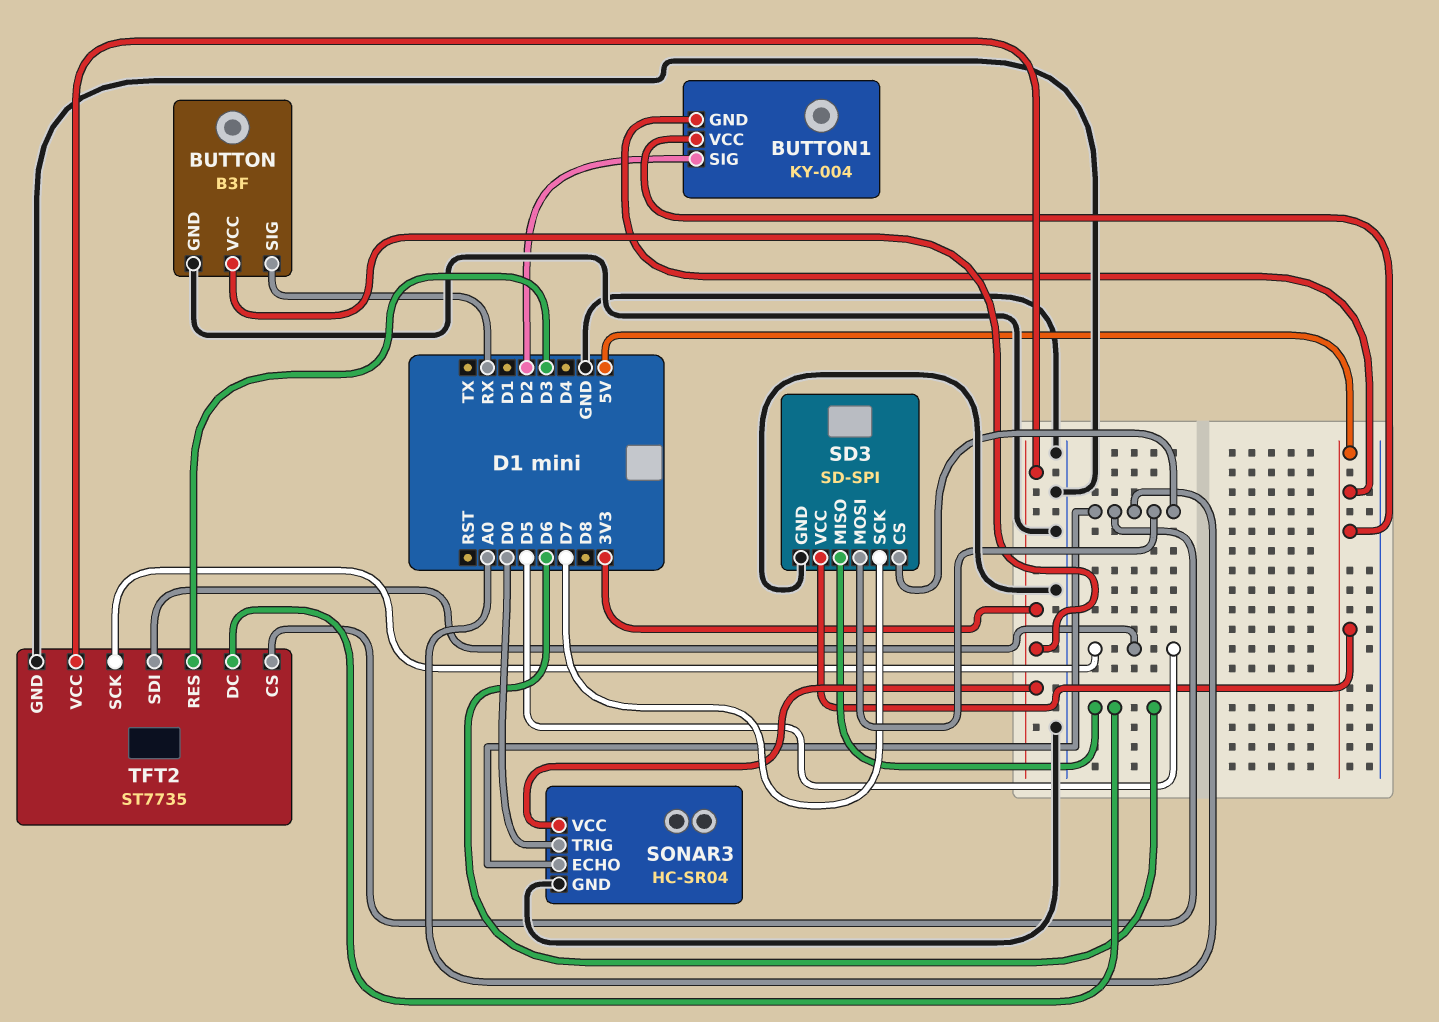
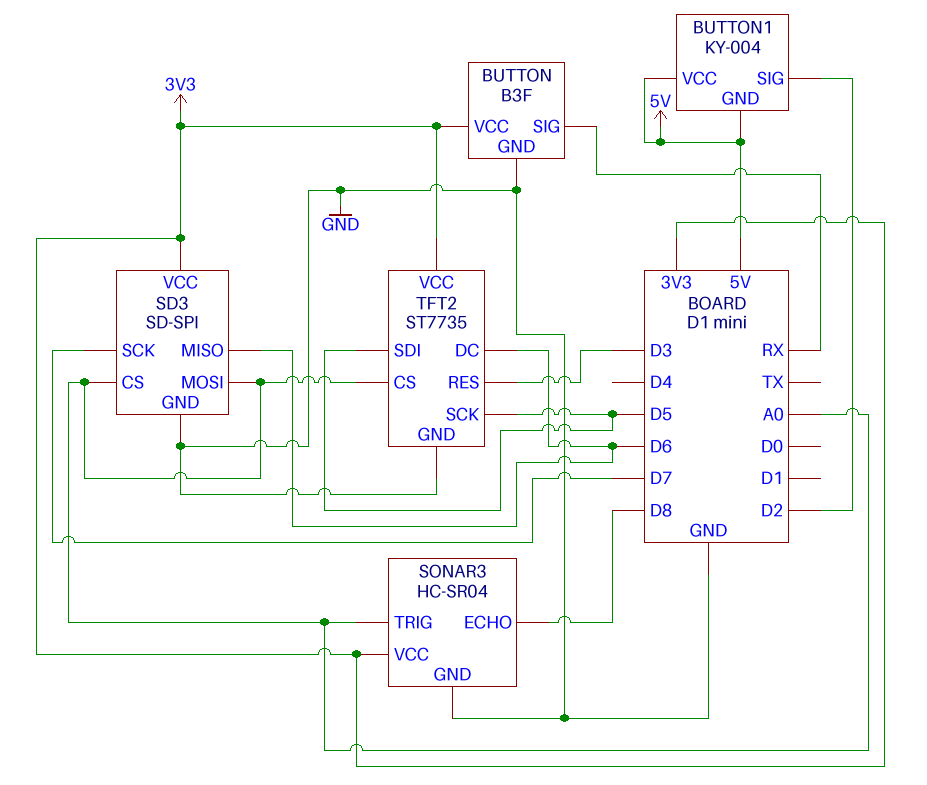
SD3 pin VCC: 5V -> 3V3
SONAR3 pin ECHO: A0 -> D8
SONAR3 pin TRIG: D0 -> A0

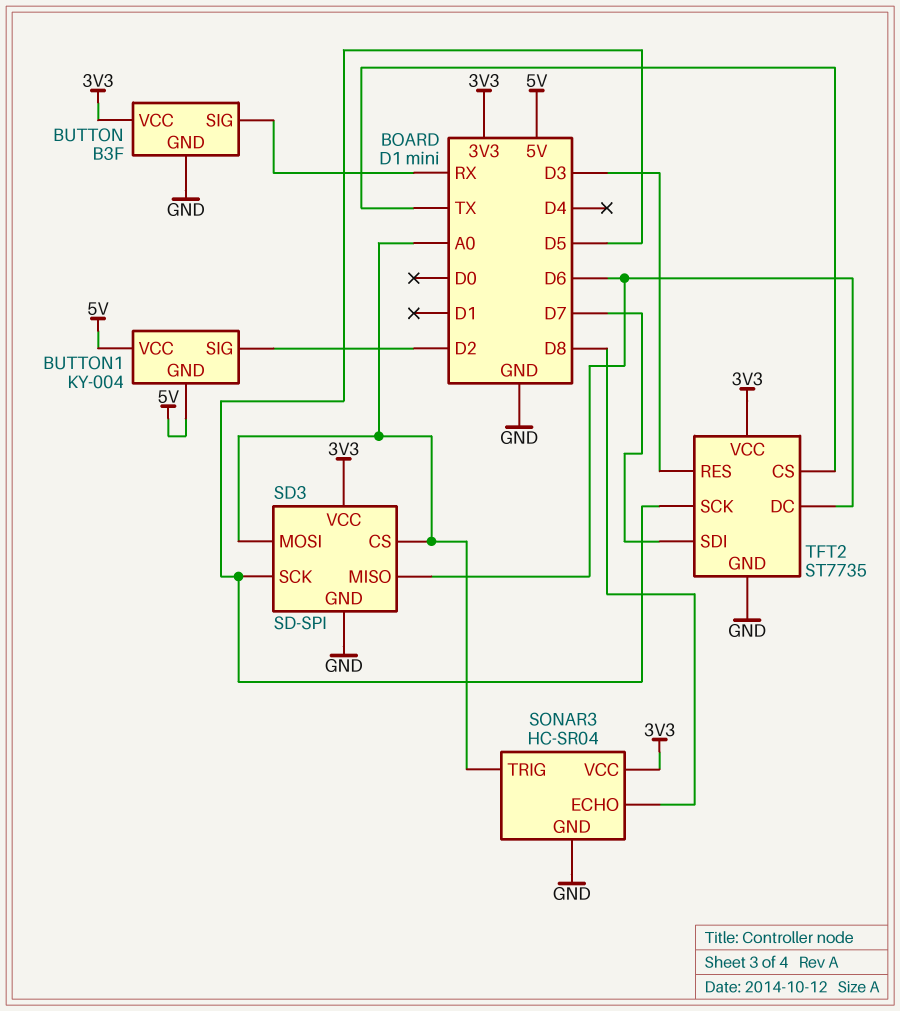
SD3 pin SCK: D7 -> D5
TFT2 pin CS: A0 -> TX
TFT2 pin SDI: D5 -> D7

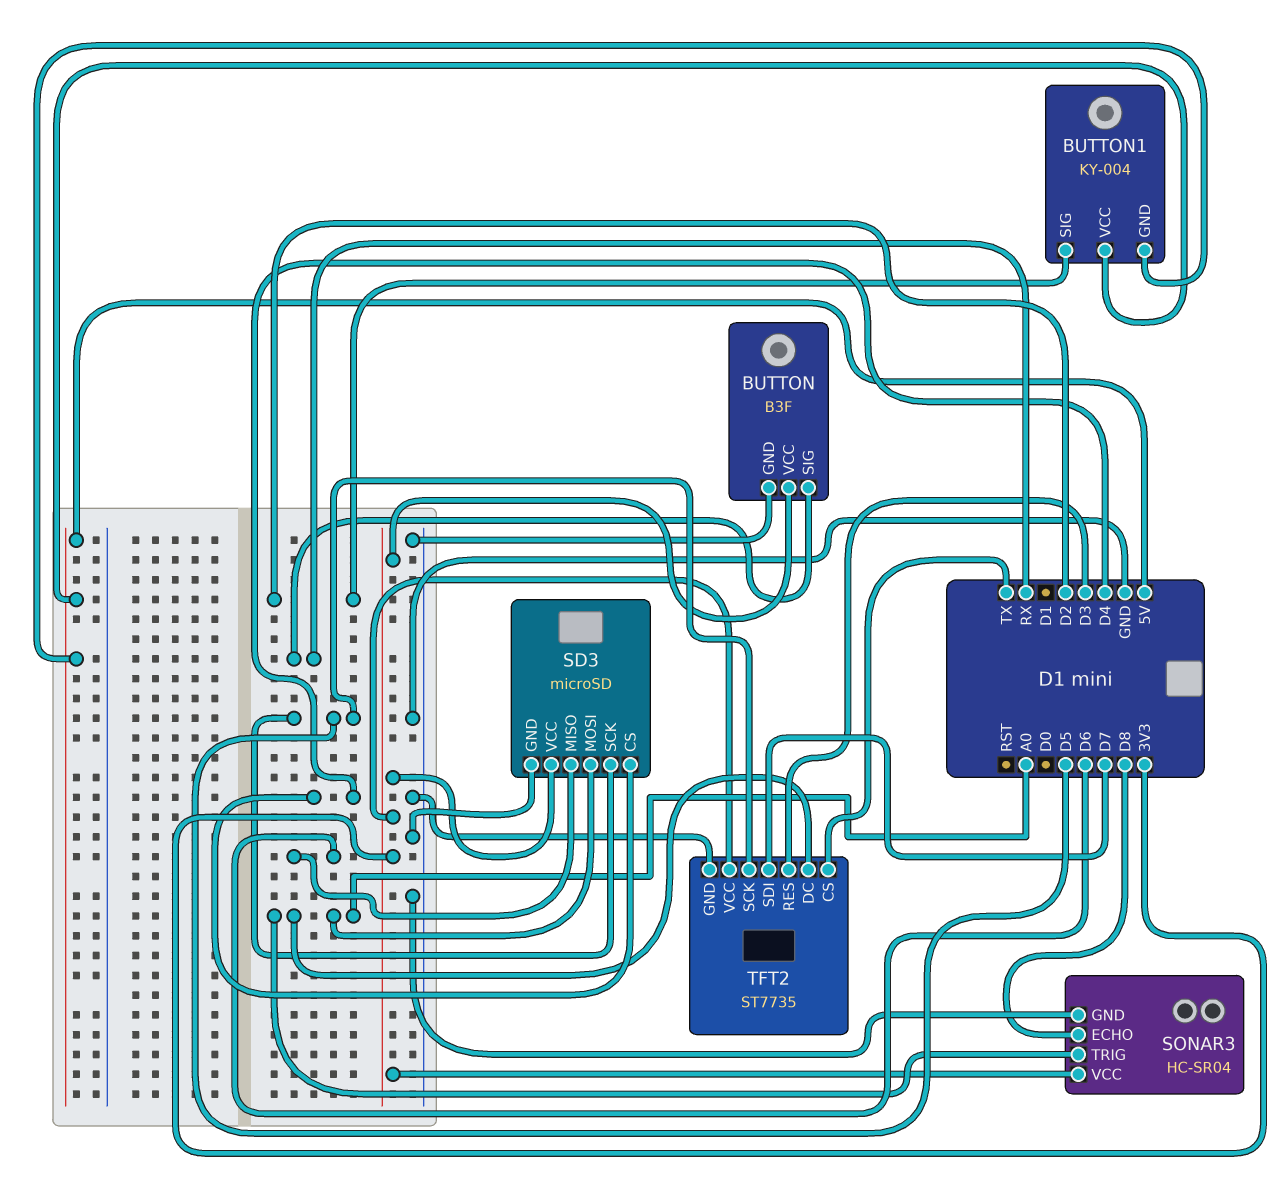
SD3: SD-SPI -> microSD
SD3 pin CS: A0 -> D4
TFT2 pin DC: D6 -> A0

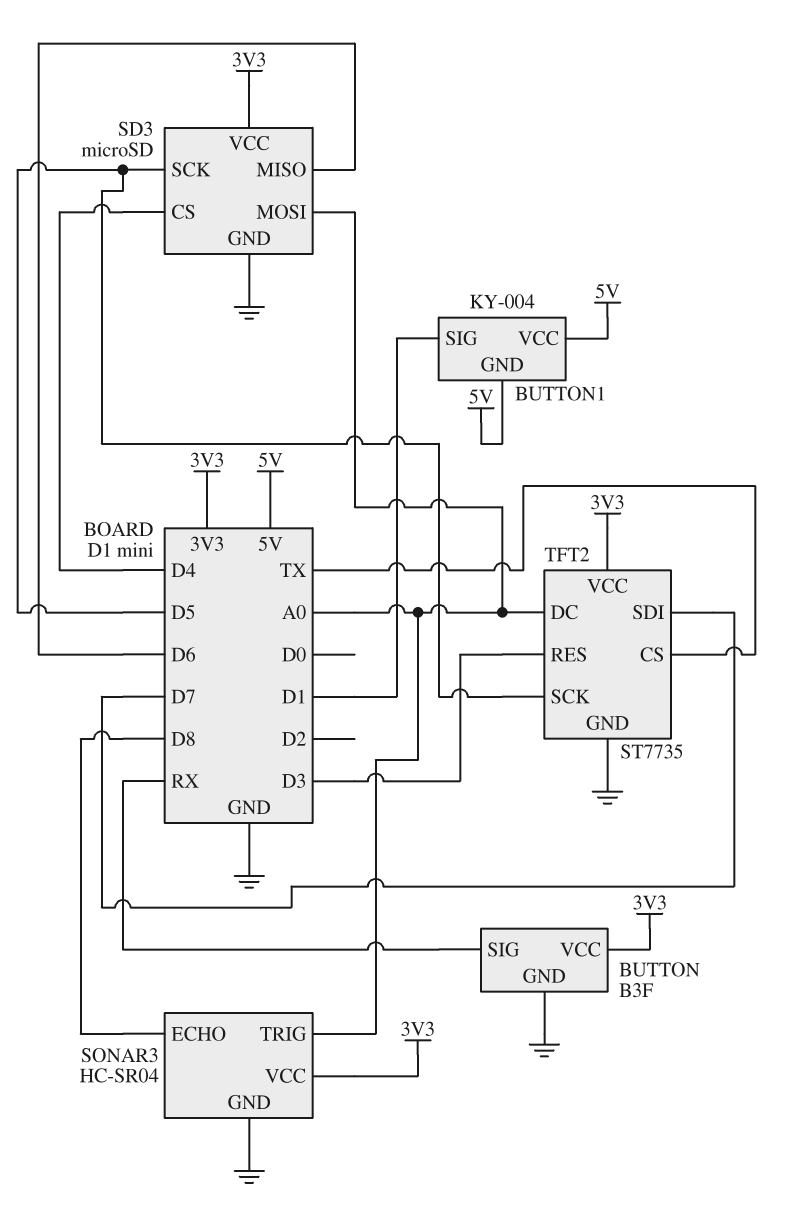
BUTTON1 pin SIG: D2 -> D1

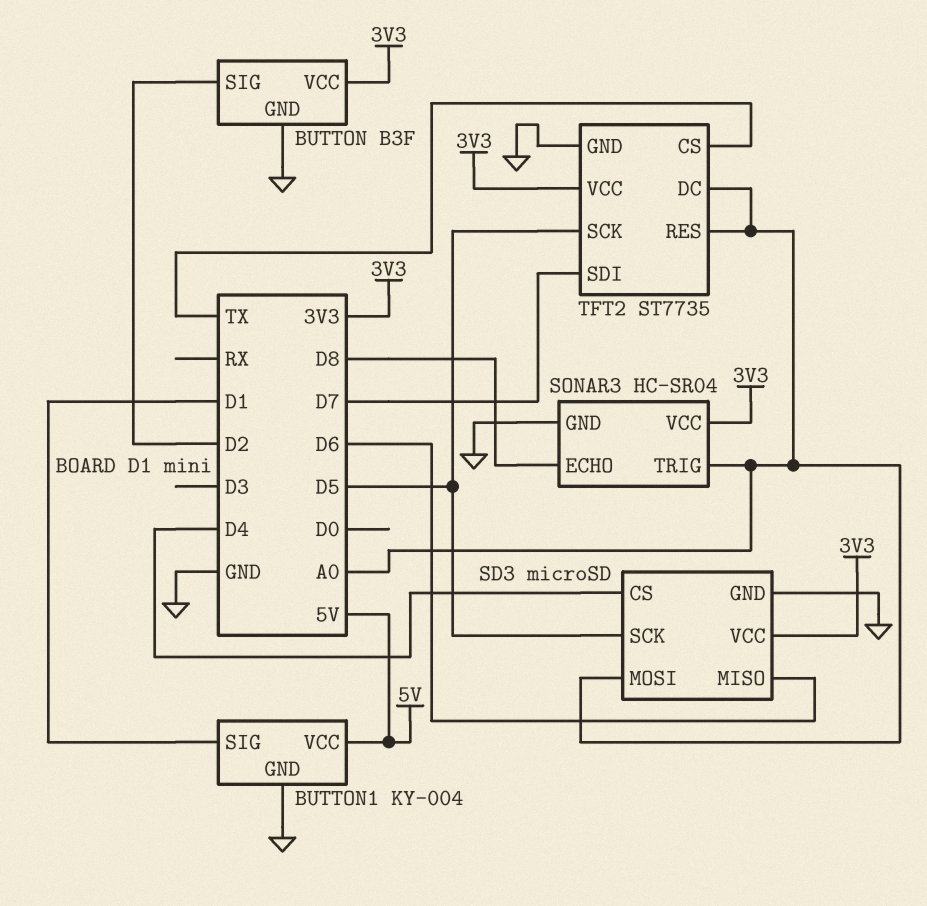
BUTTON pin SIG: RX -> D2
BUTTON1 pin GND: 5V -> GND
TFT2 pin RES: D3 -> A0

